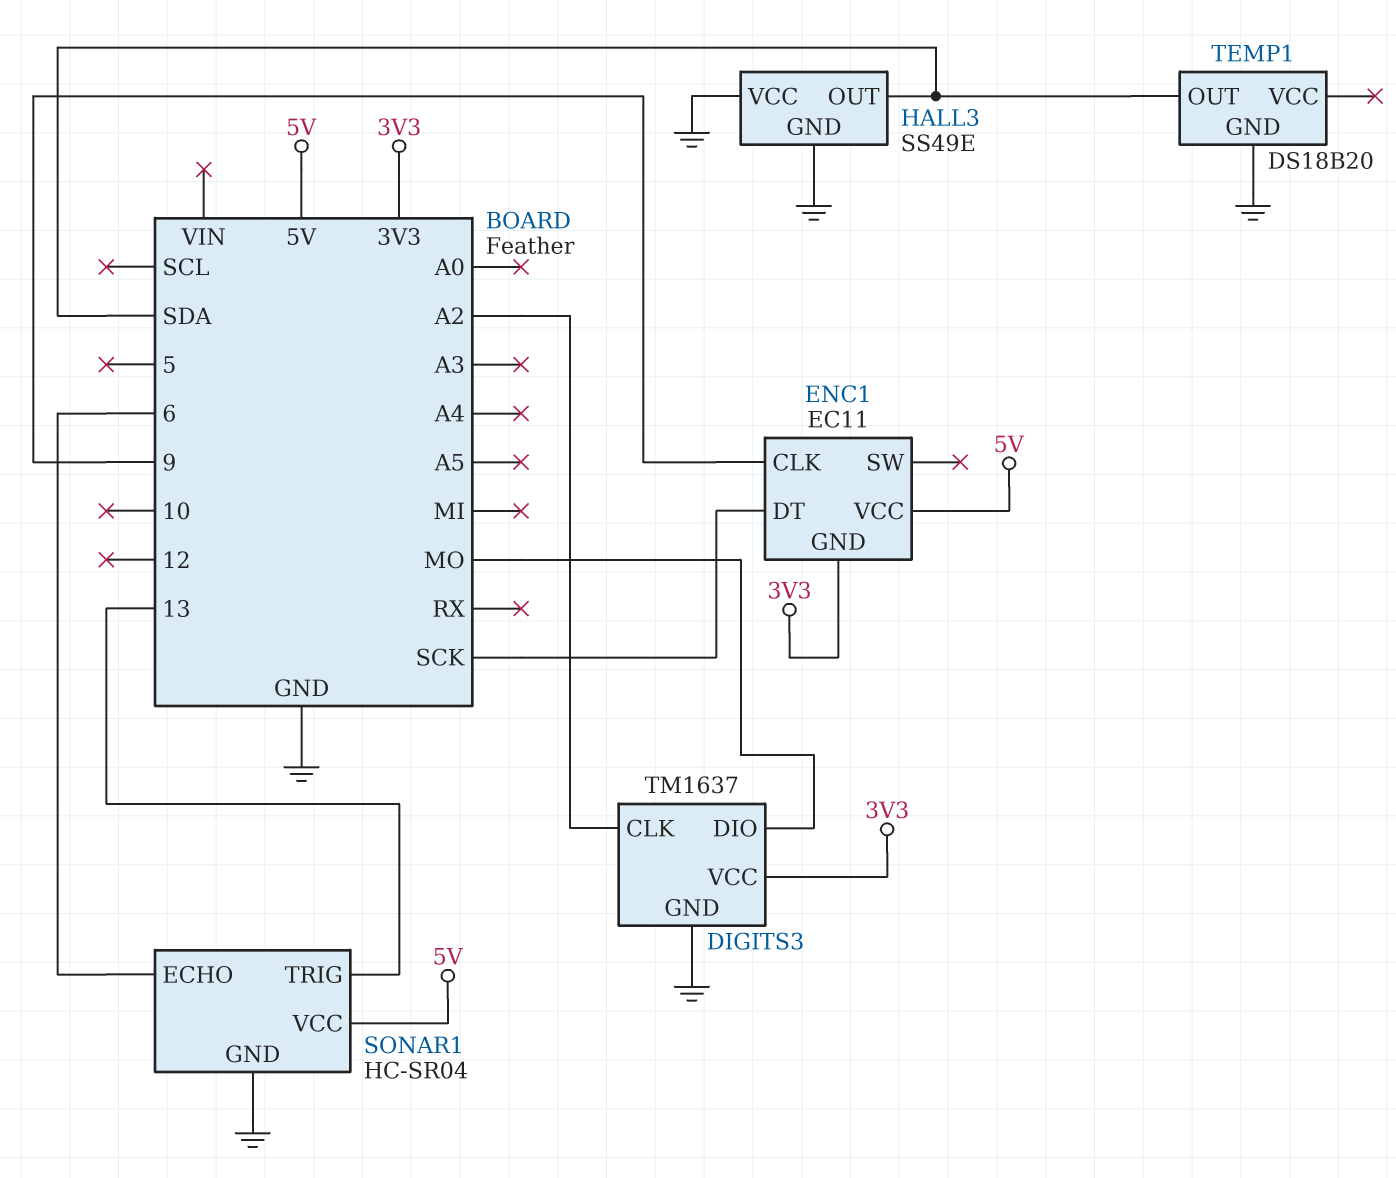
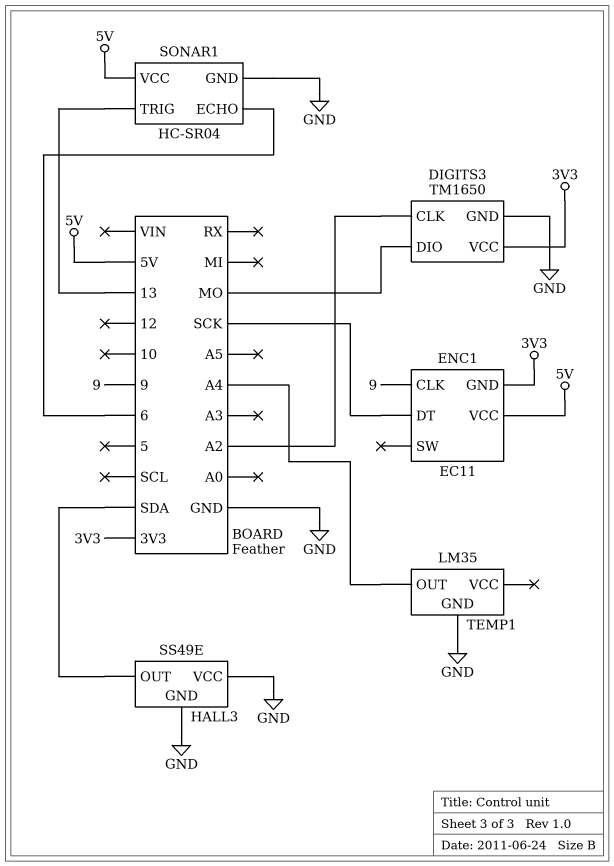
DIGITS3: TM1637 -> TM1650
TEMP1: DS18B20 -> LM35
TEMP1 pin OUT: SDA -> A4

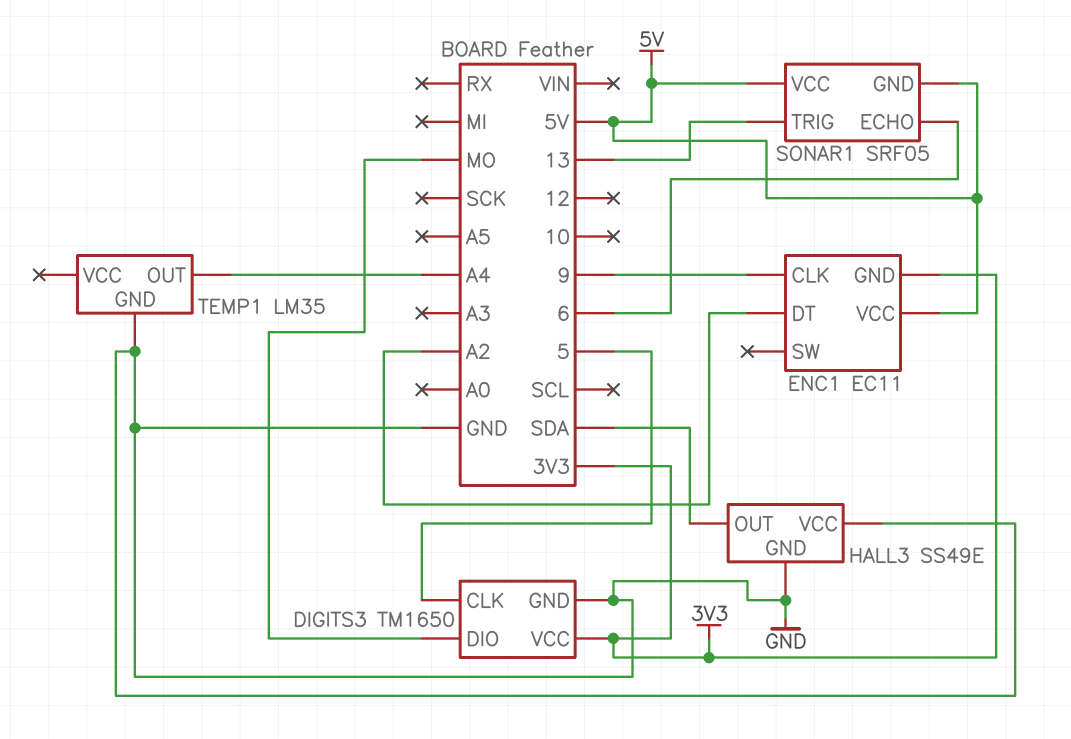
DIGITS3 pin CLK: A2 -> 5
ENC1 pin DT: SCK -> A2
SONAR1: HC-SR04 -> SRF05
SONAR1 pin GND: GND -> 5V

